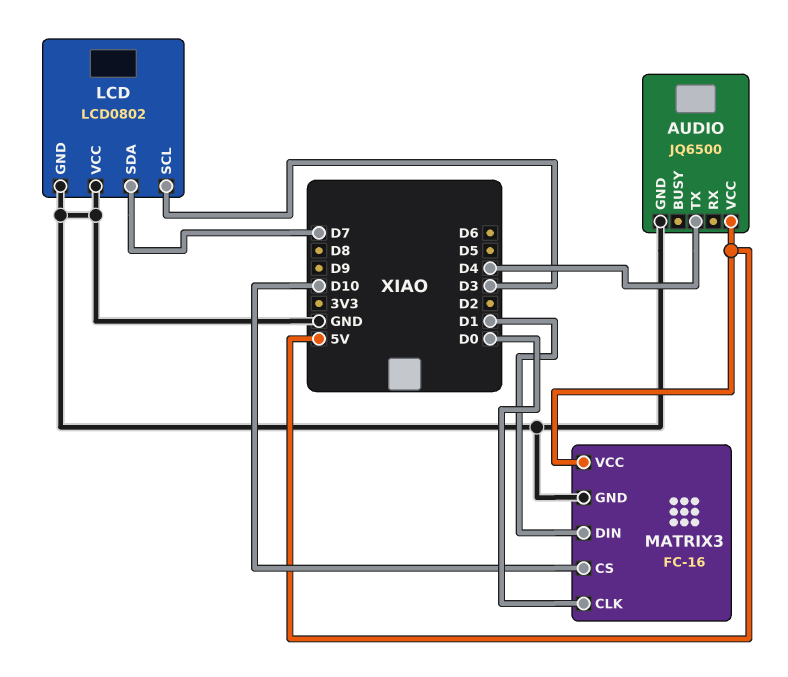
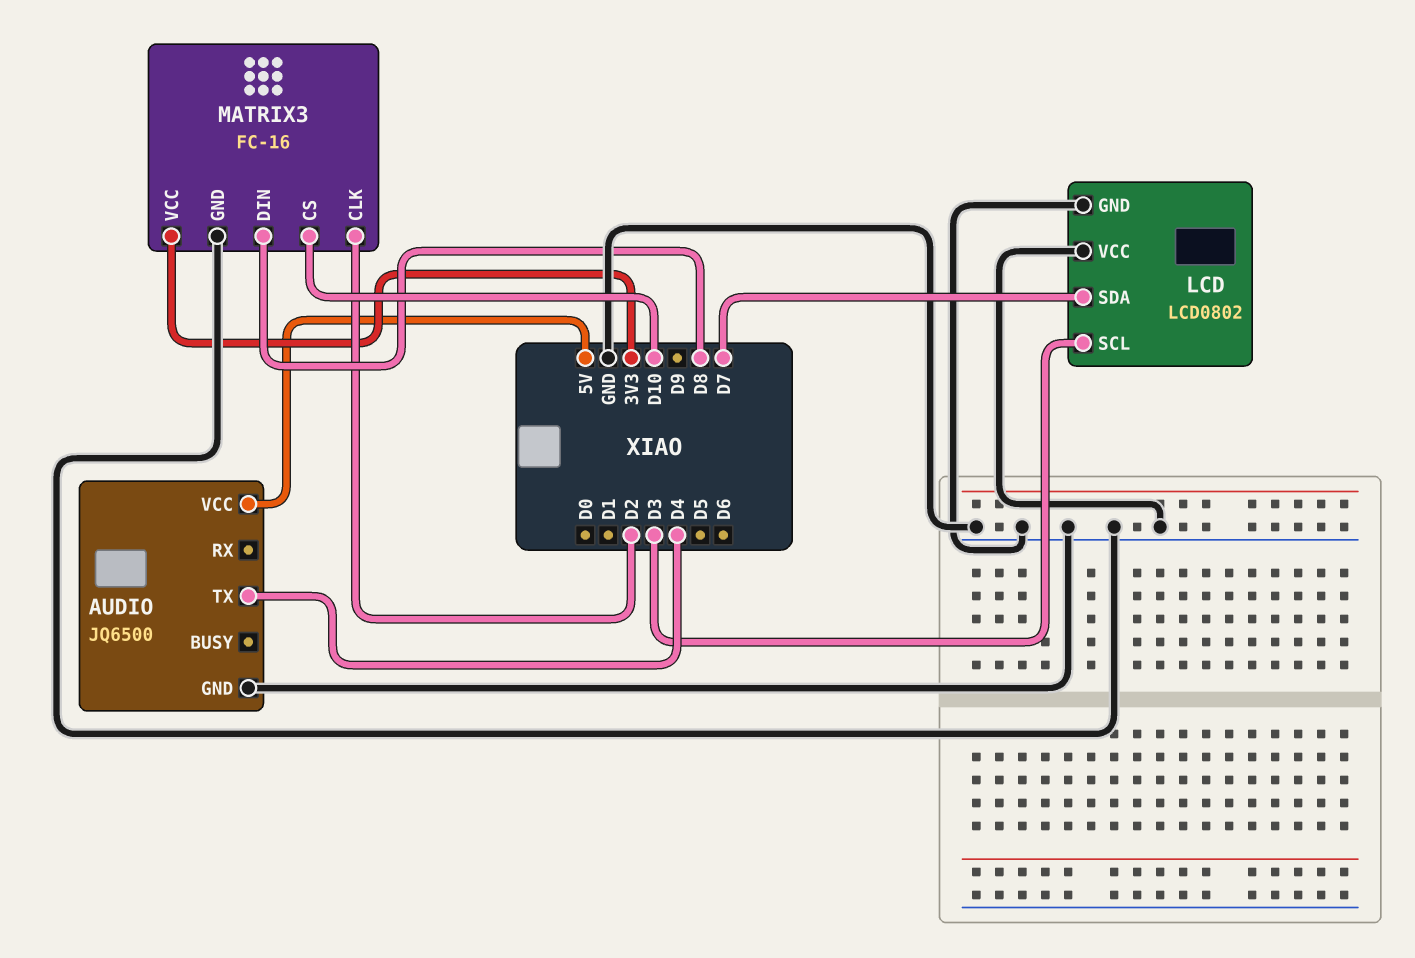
MATRIX3 pin CLK: D0 -> D2
MATRIX3 pin DIN: D1 -> D8
MATRIX3 pin VCC: 5V -> 3V3

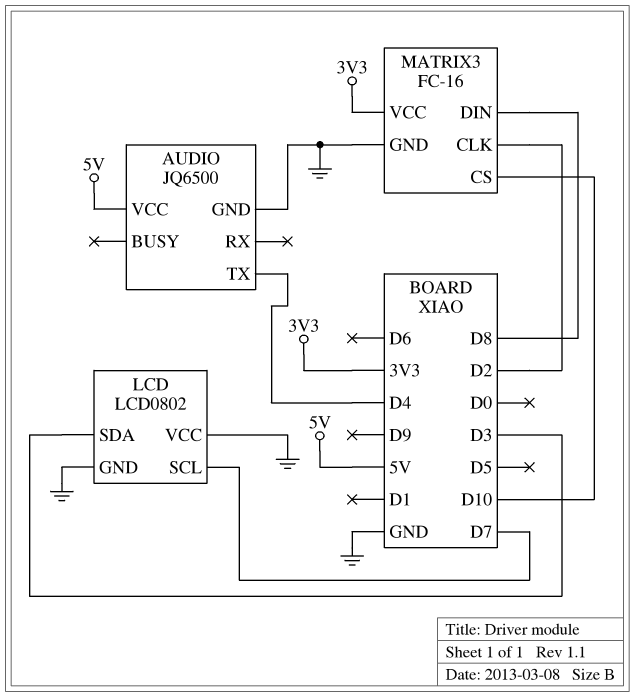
LCD pin SCL: D3 -> D7
LCD pin SDA: D7 -> D3

